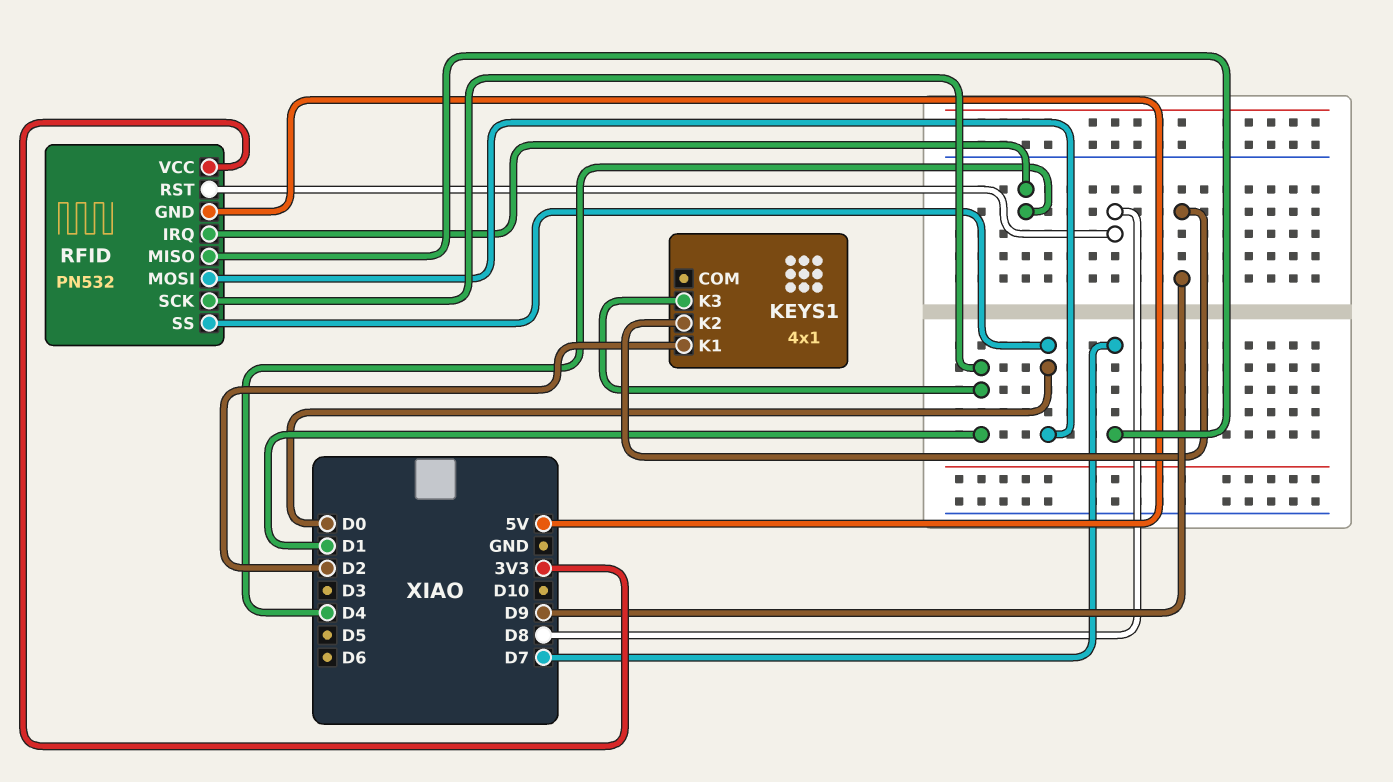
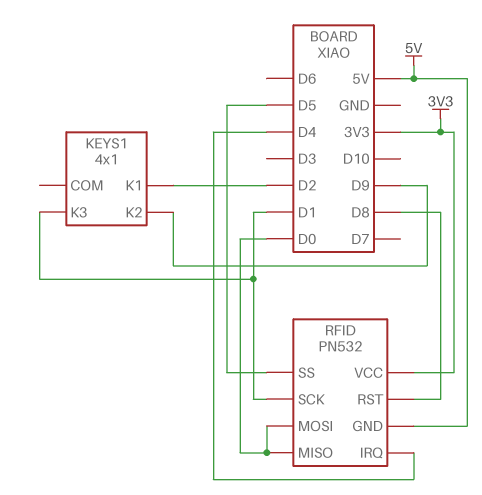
RFID pin MISO: D7 -> D0
RFID pin SS: D0 -> D5

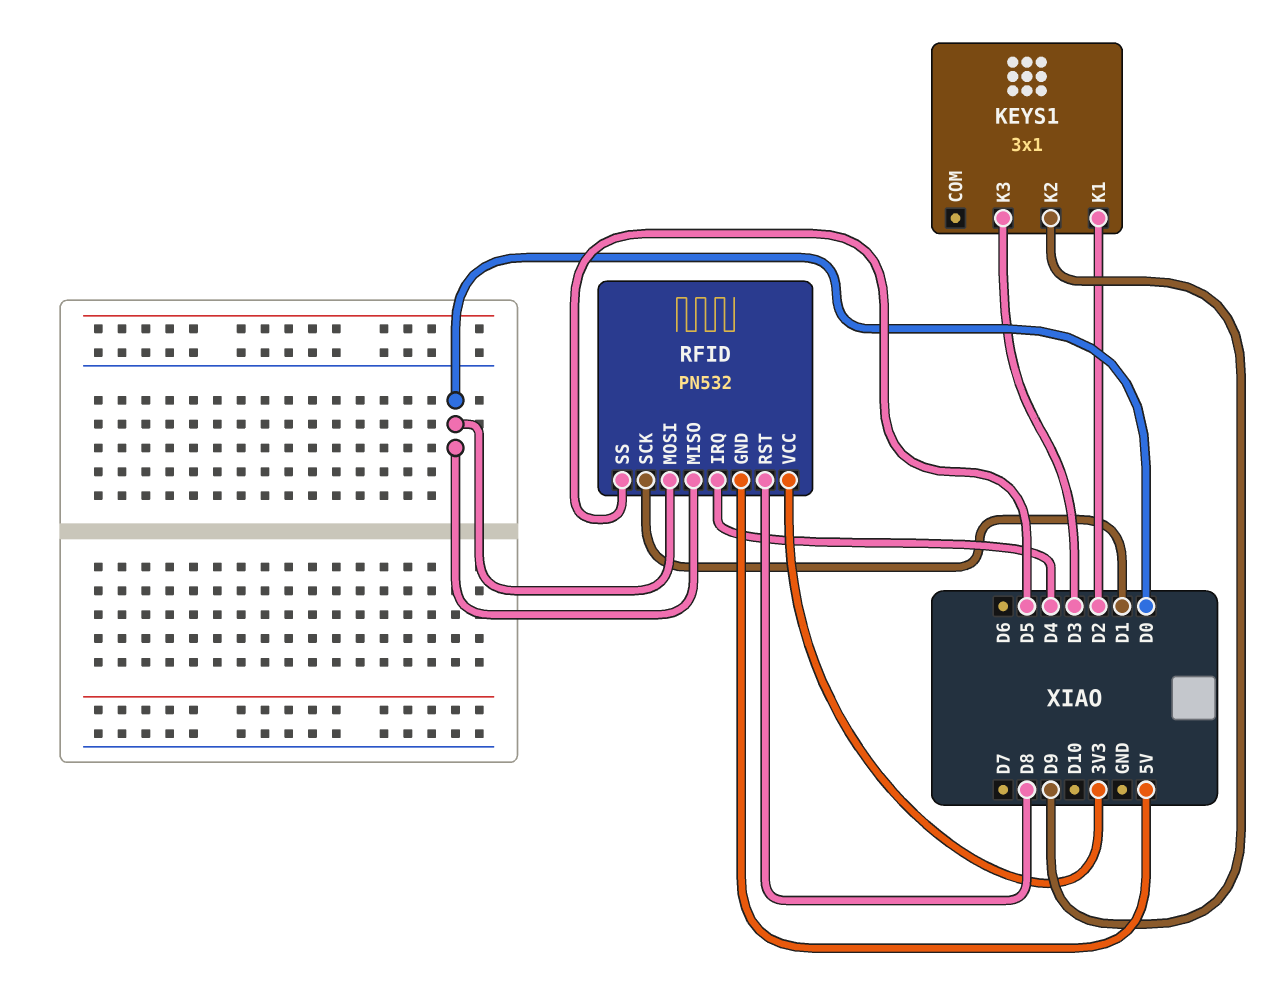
KEYS1: 4x1 -> 3x1
KEYS1 pin K3: D1 -> D3

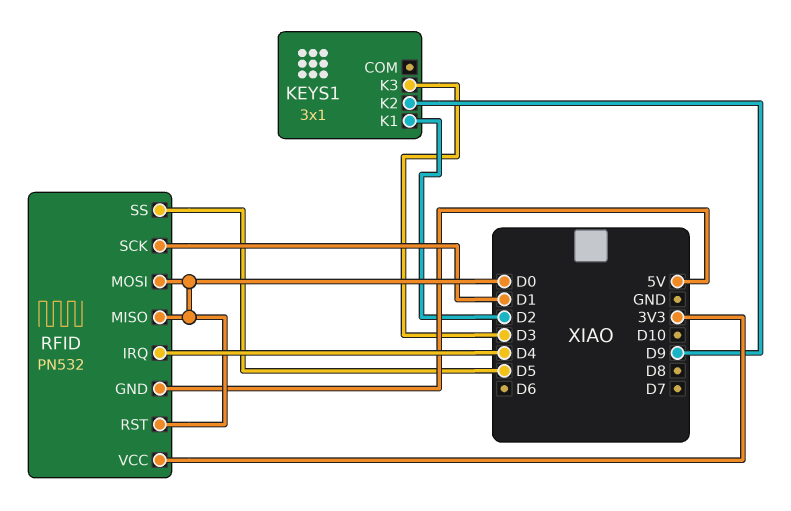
RFID pin RST: D8 -> D0

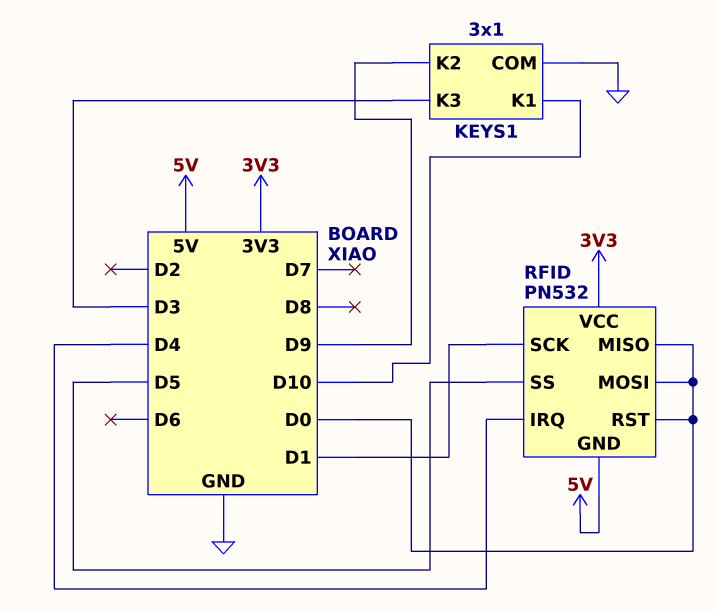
KEYS1 pin COM: none -> GND
KEYS1 pin K1: D2 -> D10

